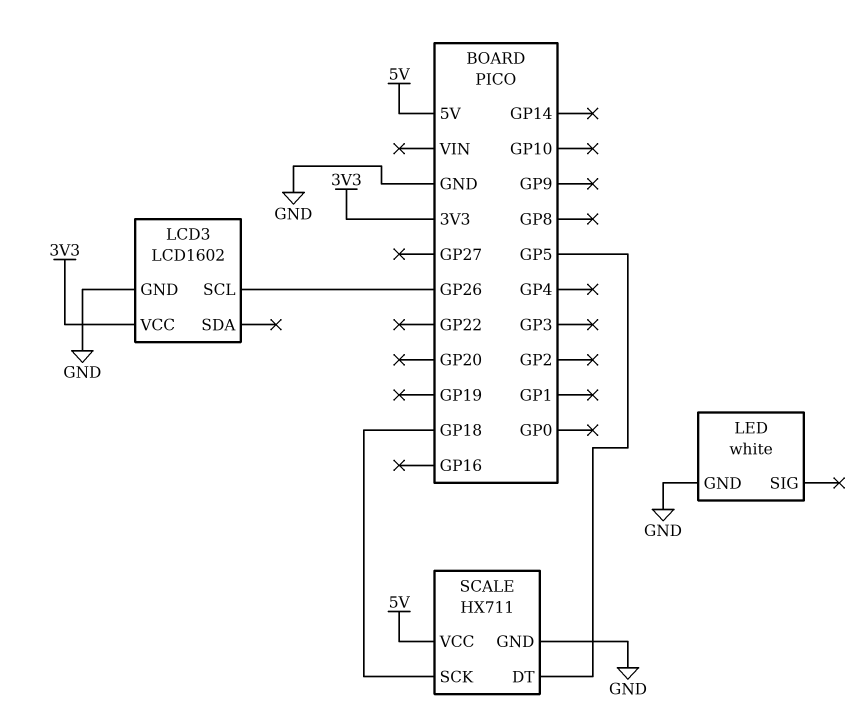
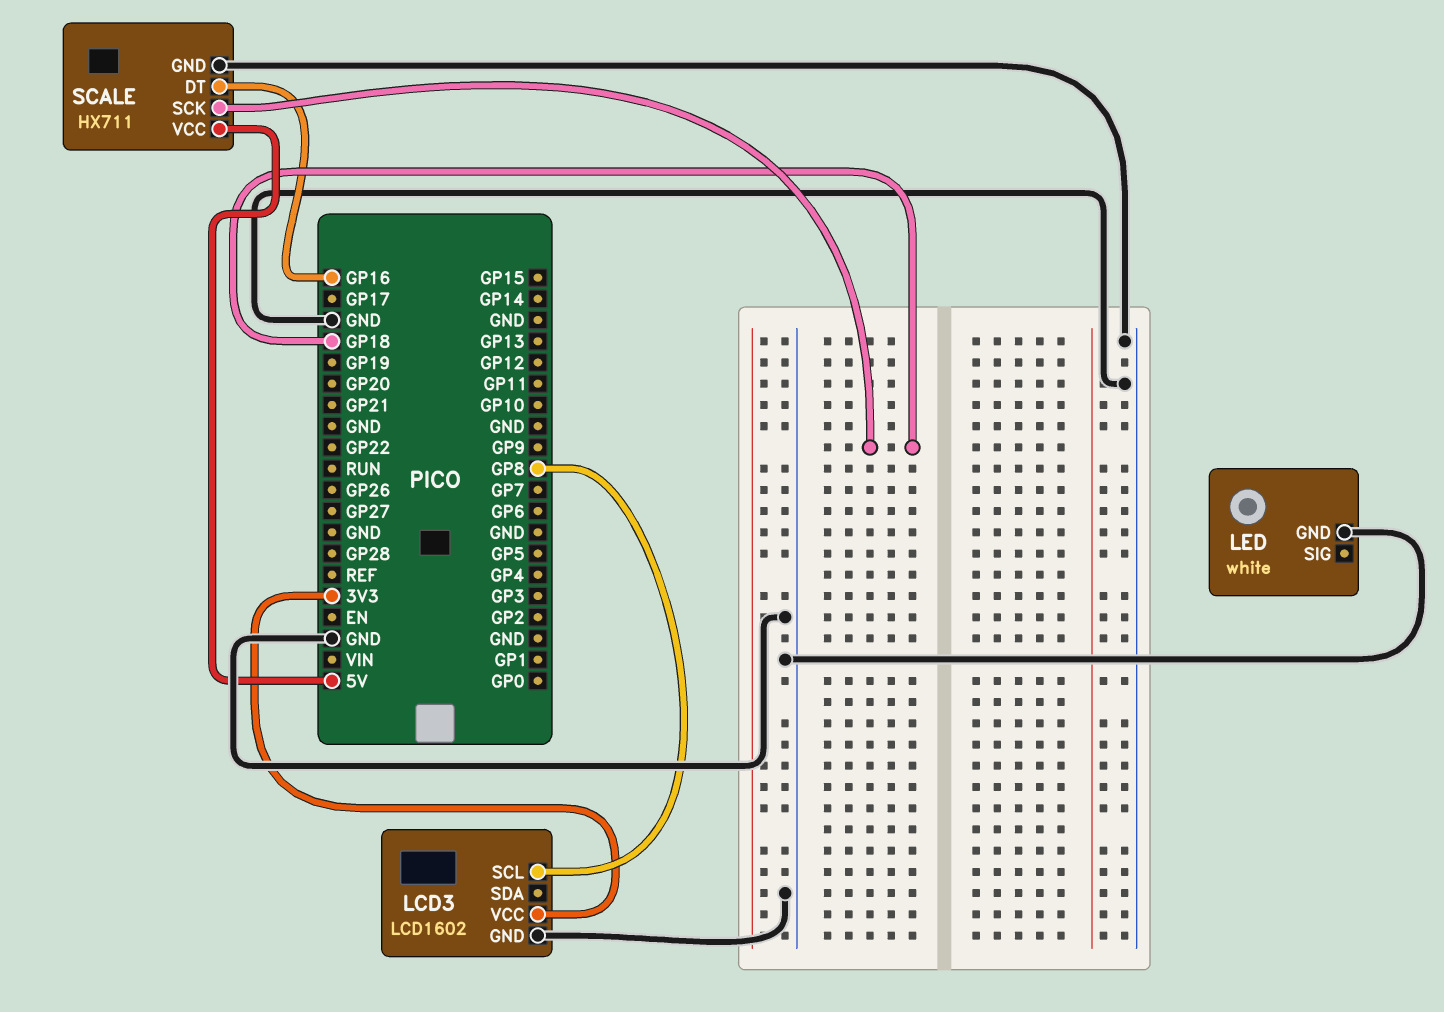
LCD3 pin SCL: GP26 -> GP8
SCALE pin DT: GP5 -> GP16

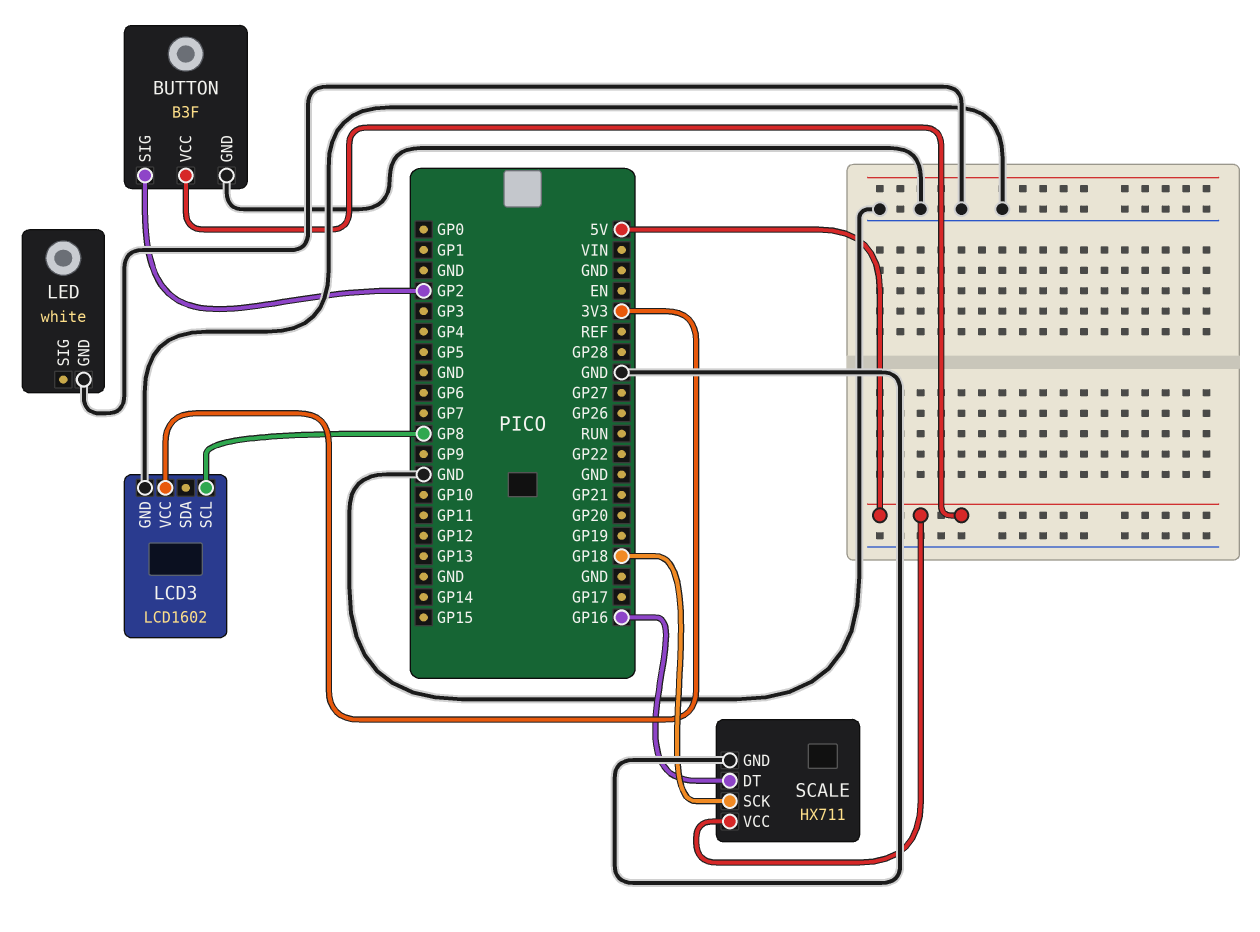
BUTTON: none -> B3F
BUTTON pin GND: none -> GND
BUTTON pin SIG: none -> GP2
BUTTON pin VCC: none -> 5V

